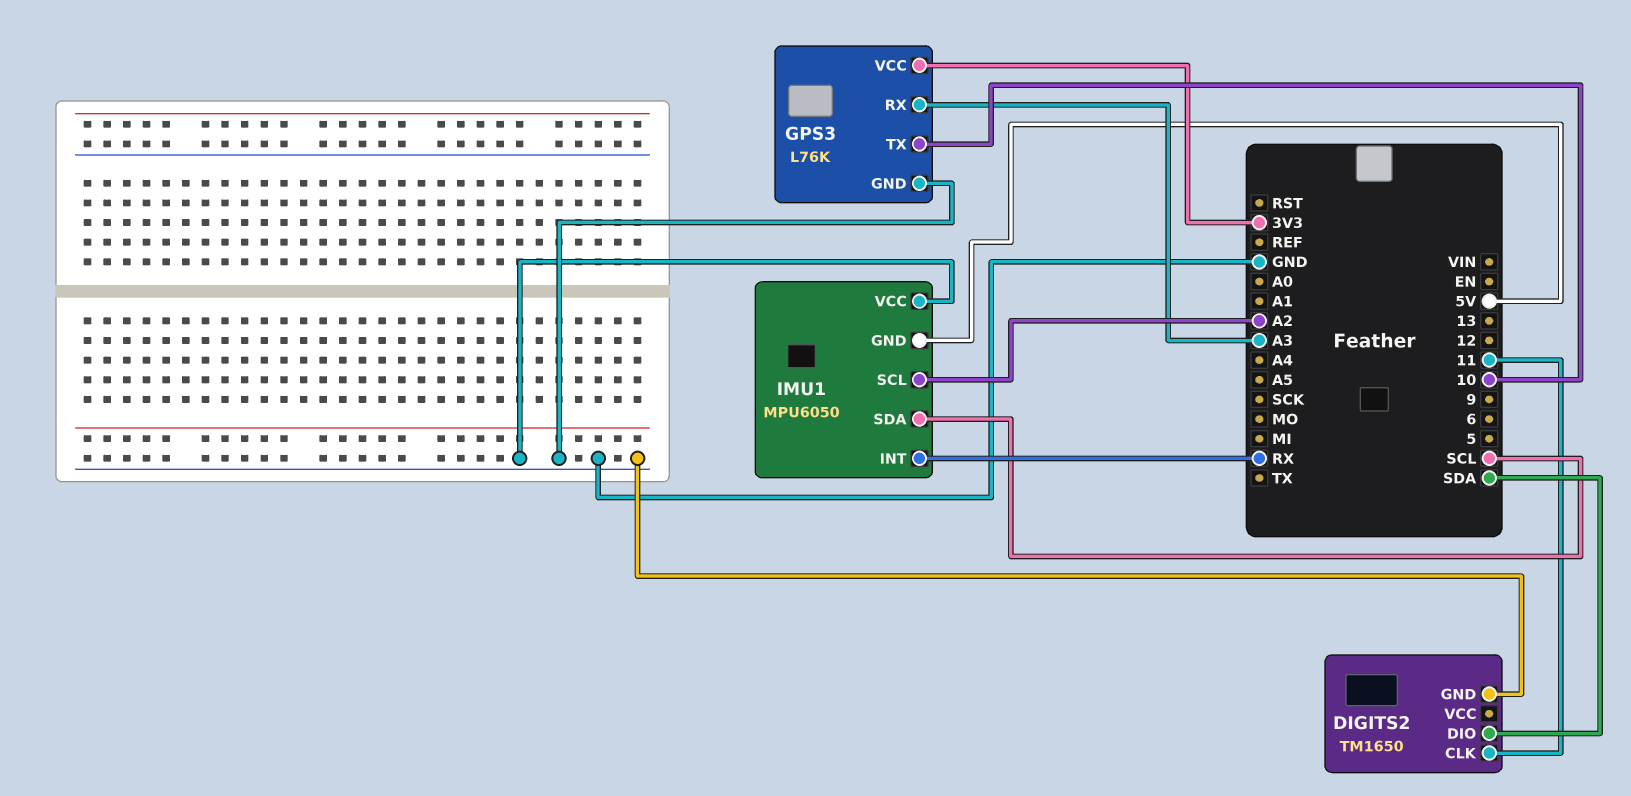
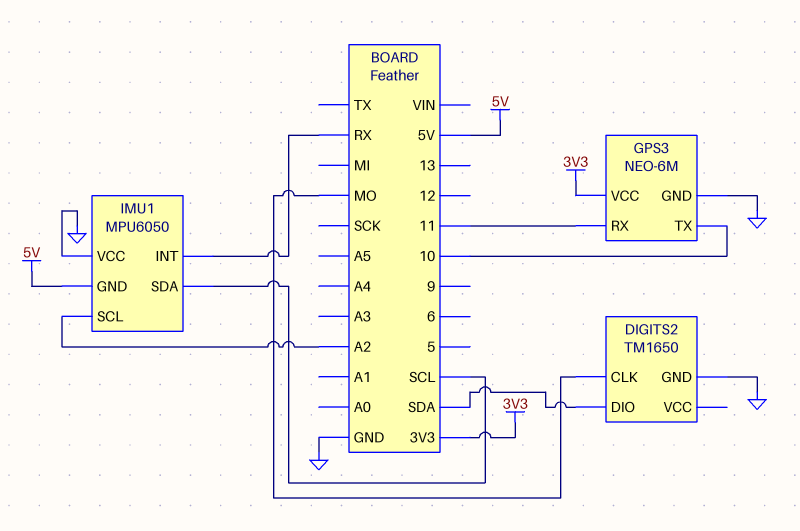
DIGITS2 pin CLK: 11 -> MO
GPS3: L76K -> NEO-6M
GPS3 pin RX: A3 -> 11

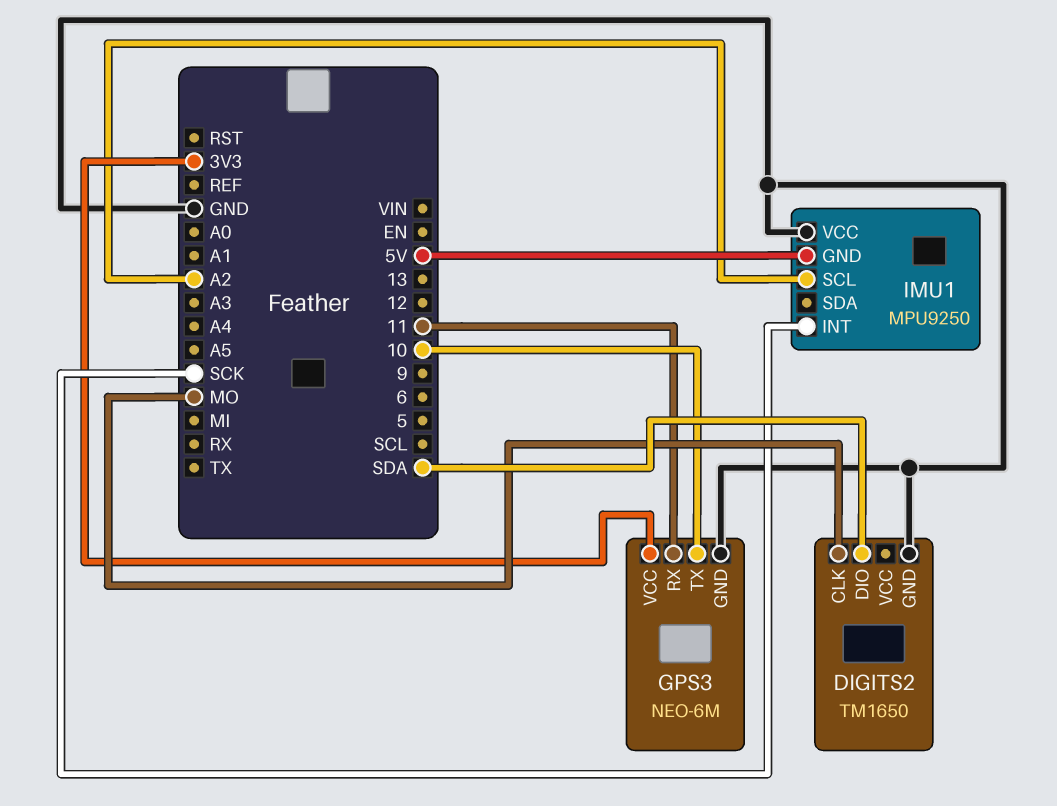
IMU1: MPU6050 -> MPU9250
IMU1 pin INT: RX -> SCK
IMU1 pin SDA: SCL -> none

